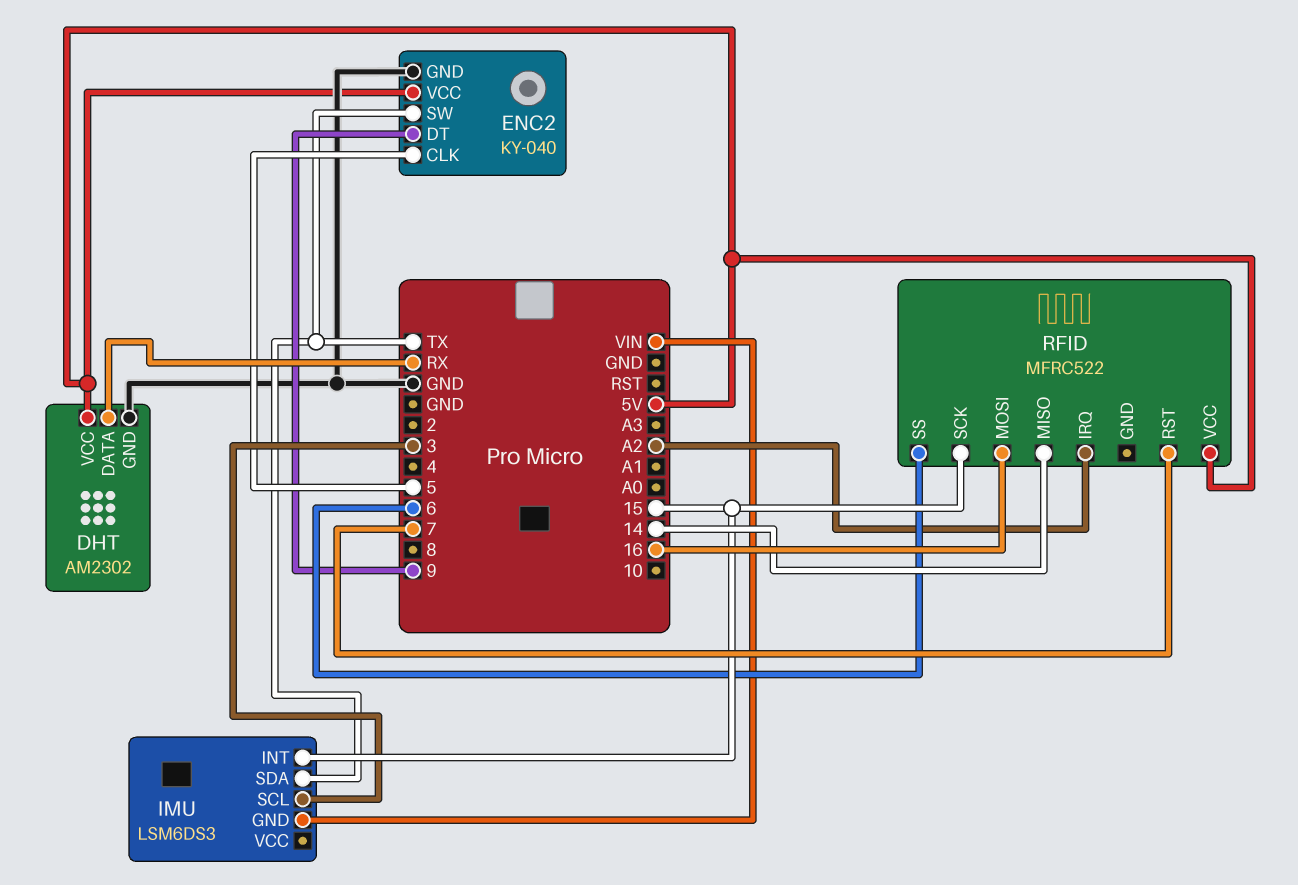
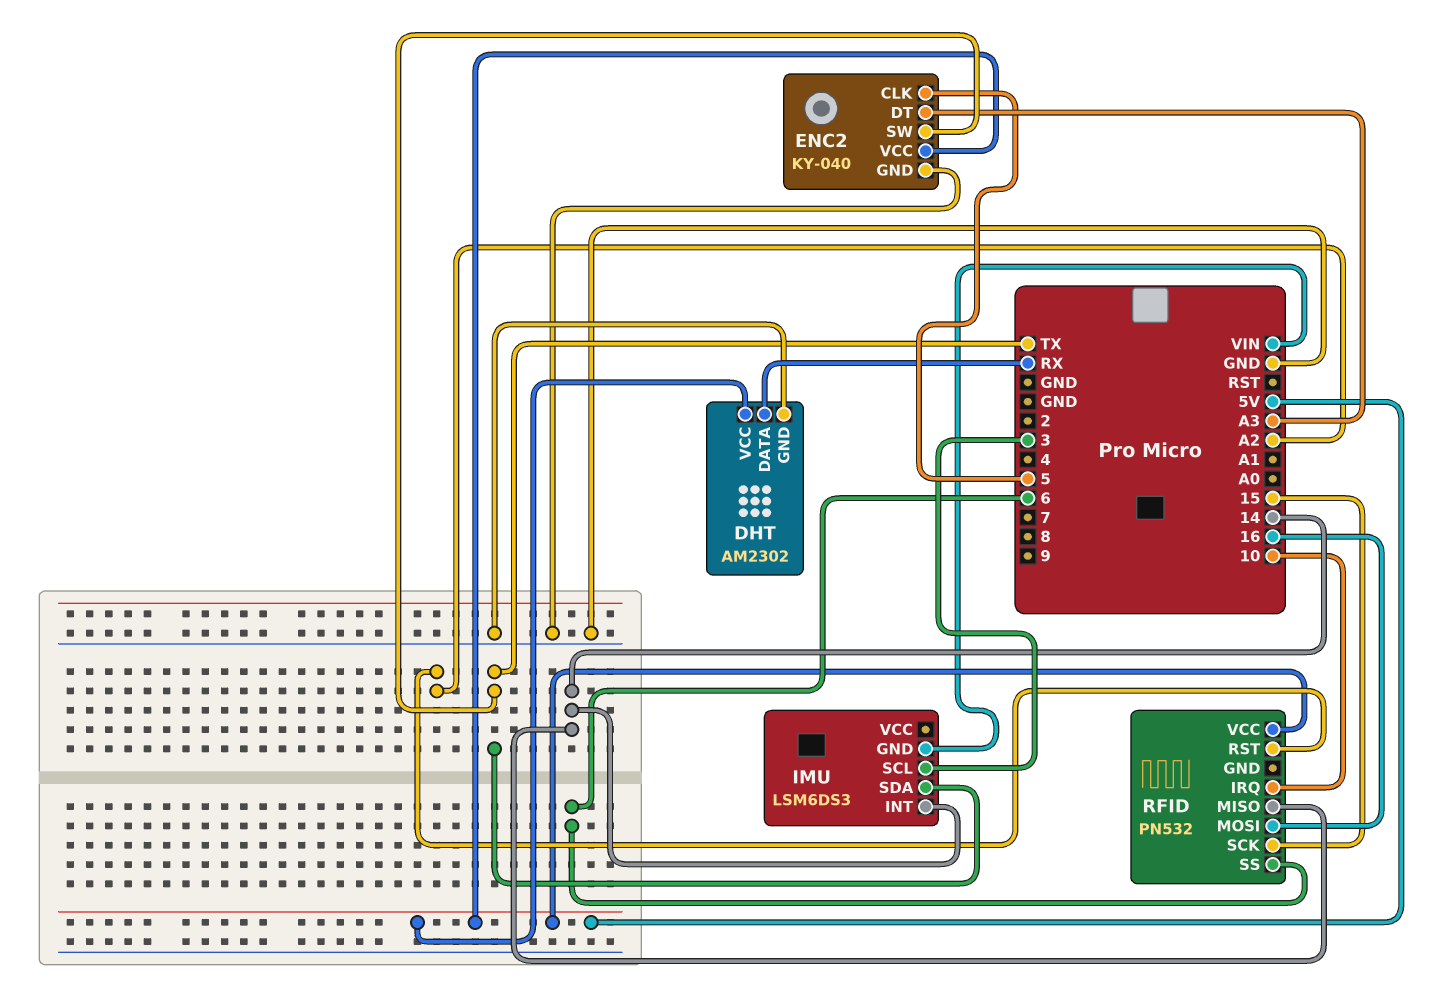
ENC2 pin DT: 9 -> A3
IMU pin INT: 15 -> 14
RFID: MFRC522 -> PN532
RFID pin IRQ: A2 -> 10
RFID pin RST: 7 -> A2

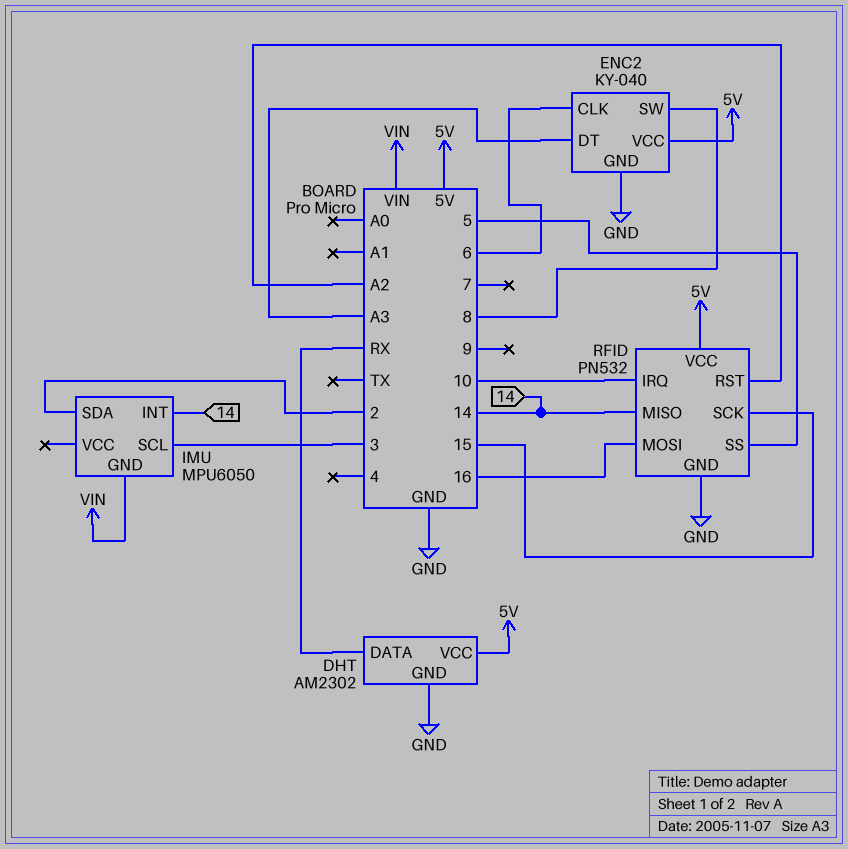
ENC2 pin CLK: 5 -> 6
ENC2 pin SW: TX -> 8
IMU: LSM6DS3 -> MPU6050
IMU pin SDA: TX -> 2
RFID pin GND: none -> GND
RFID pin SS: 6 -> 5

